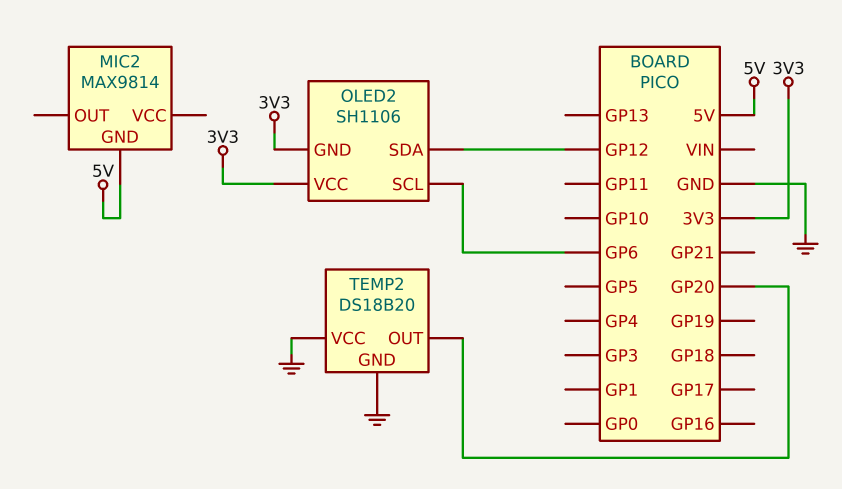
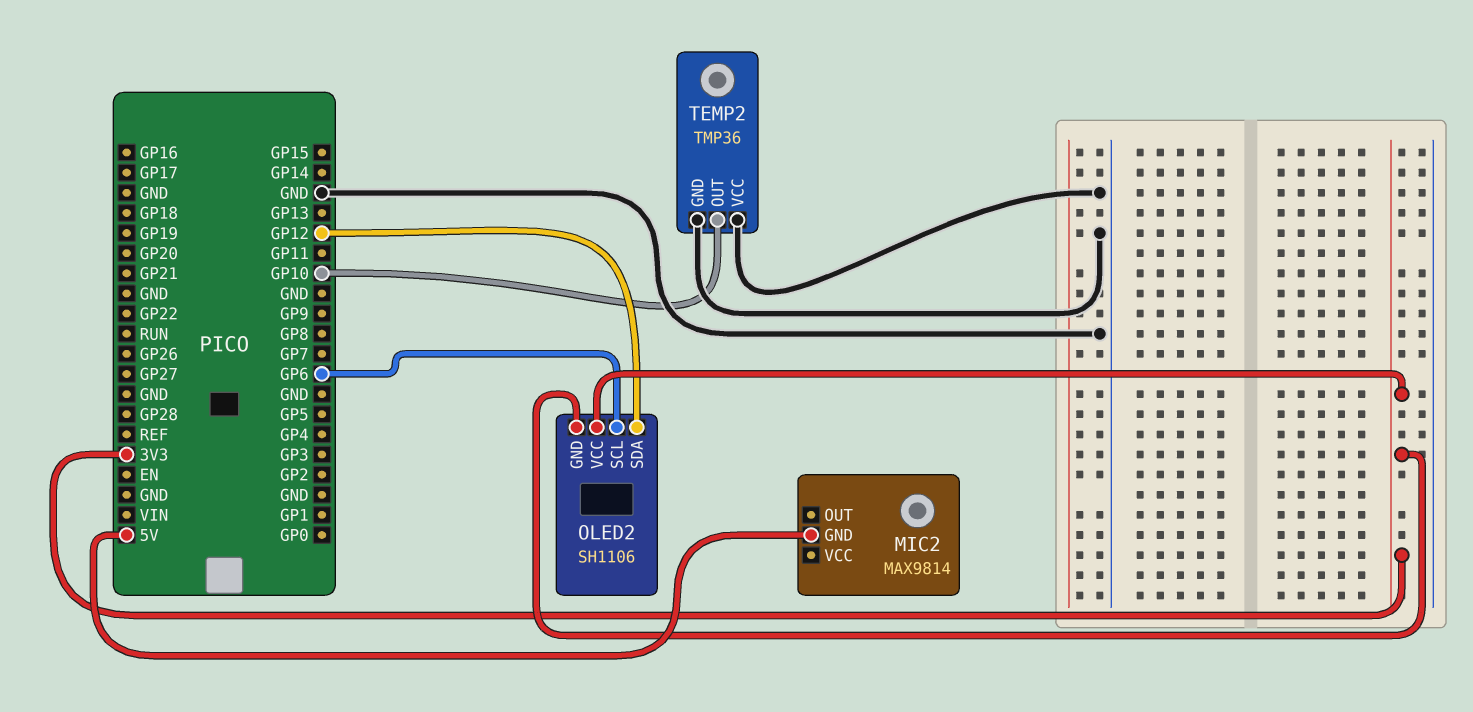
TEMP2: DS18B20 -> TMP36
TEMP2 pin OUT: GP20 -> GP10

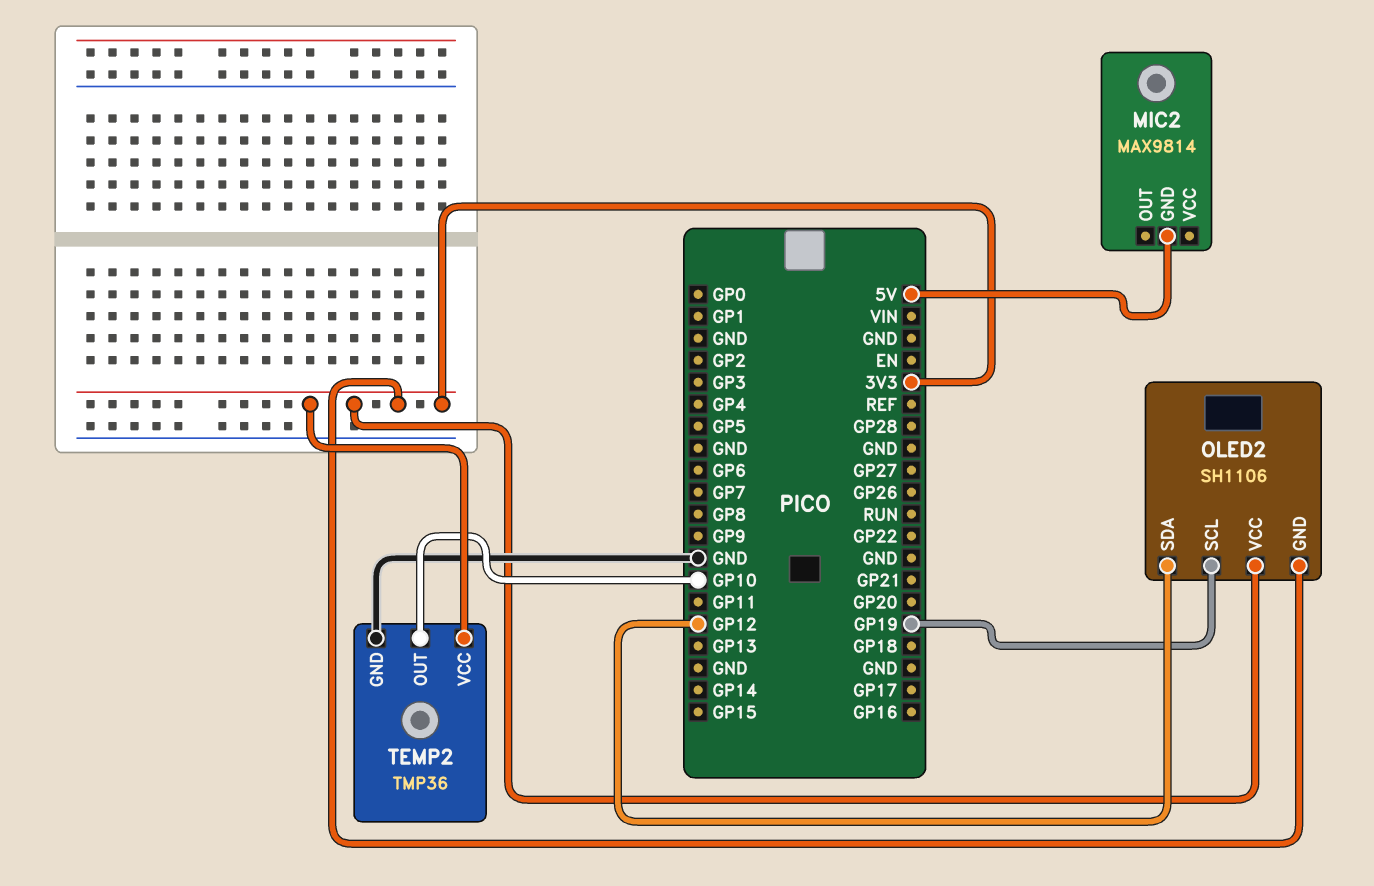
OLED2 pin SCL: GP6 -> GP19
TEMP2 pin VCC: GND -> 3V3

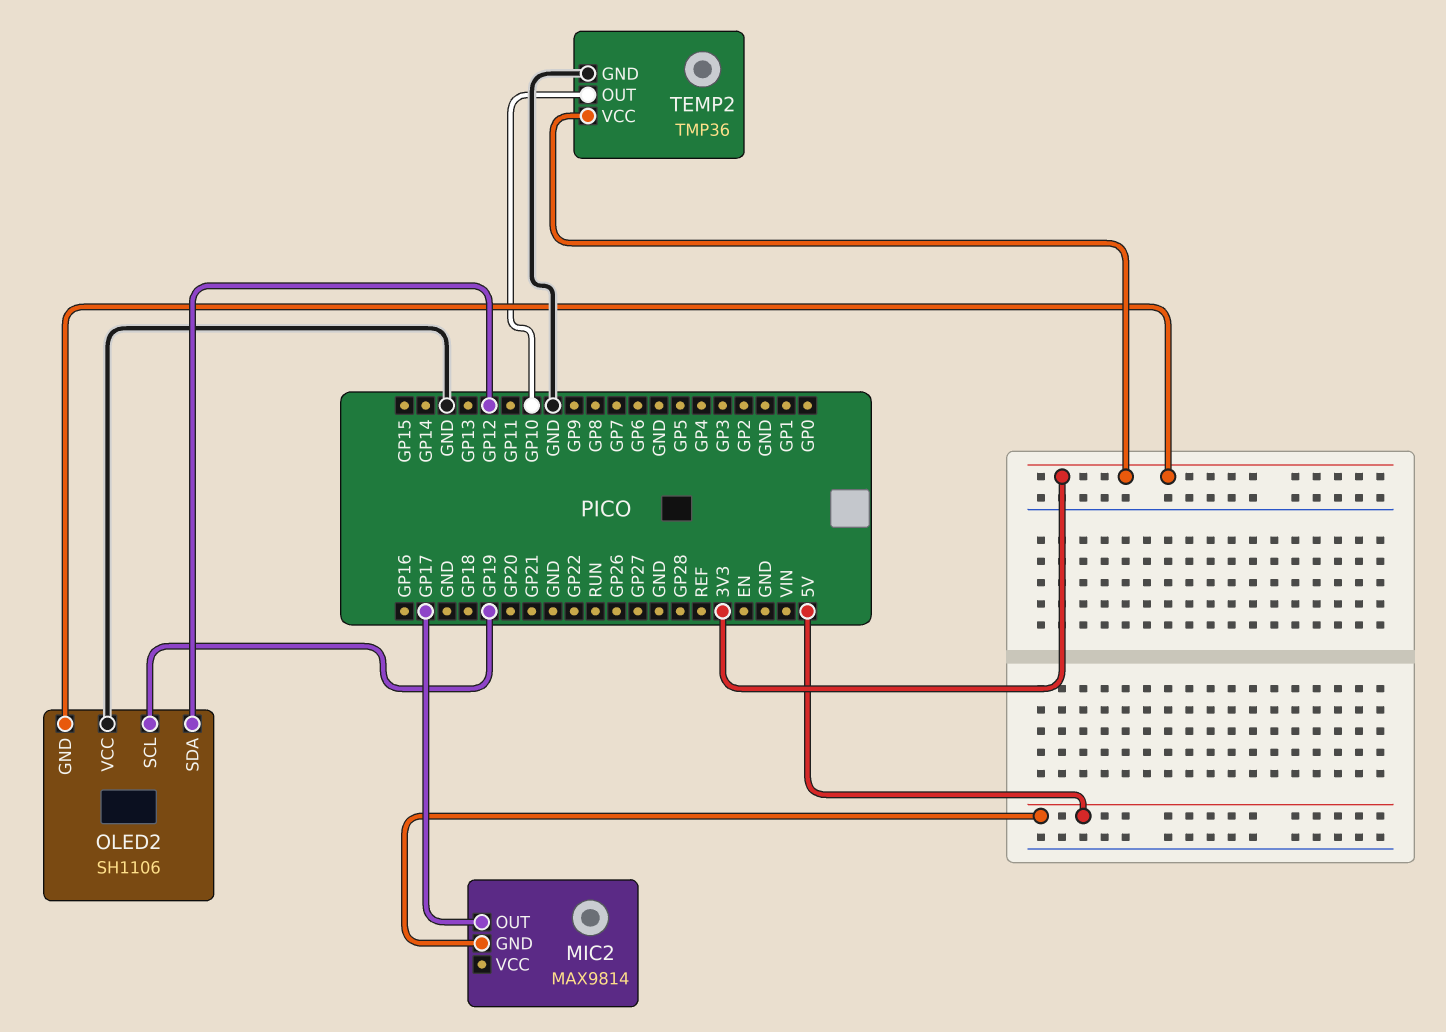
MIC2 pin OUT: none -> GP17
OLED2 pin VCC: 3V3 -> GND

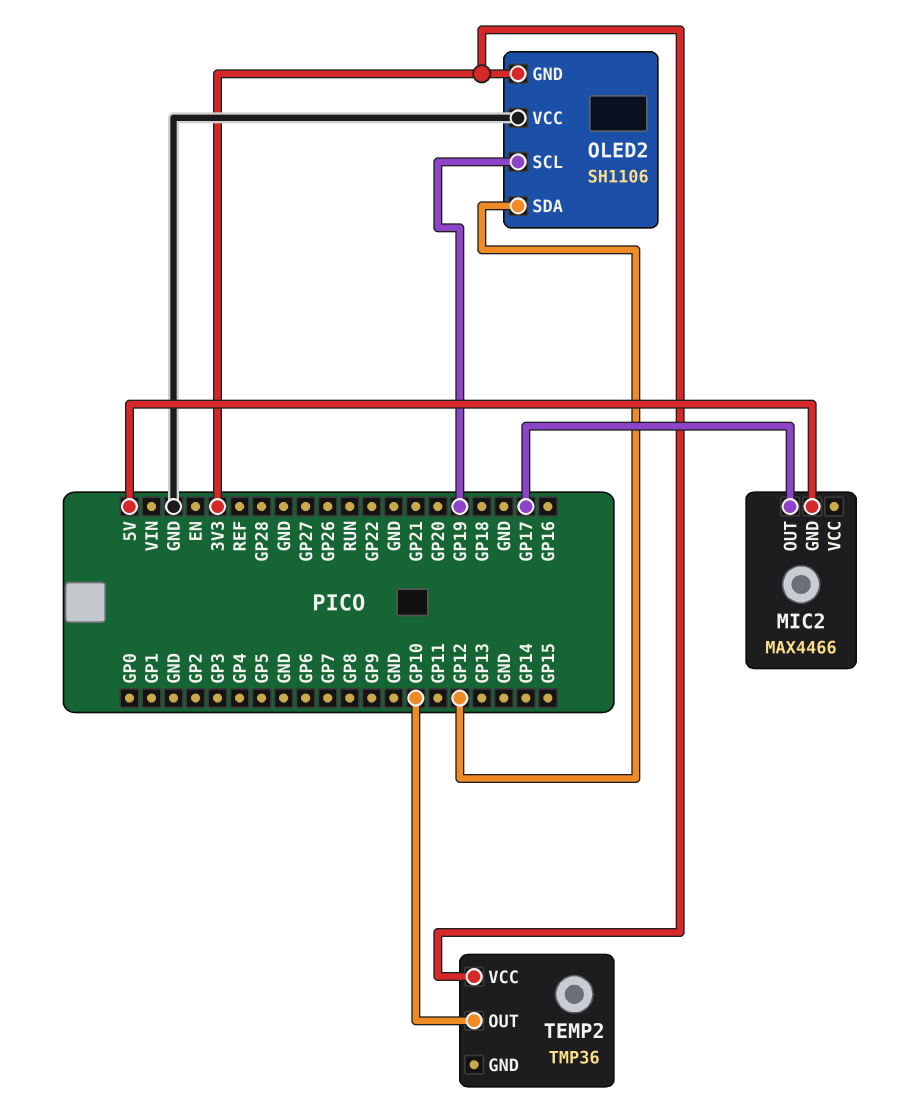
MIC2: MAX9814 -> MAX4466
TEMP2 pin GND: GND -> none

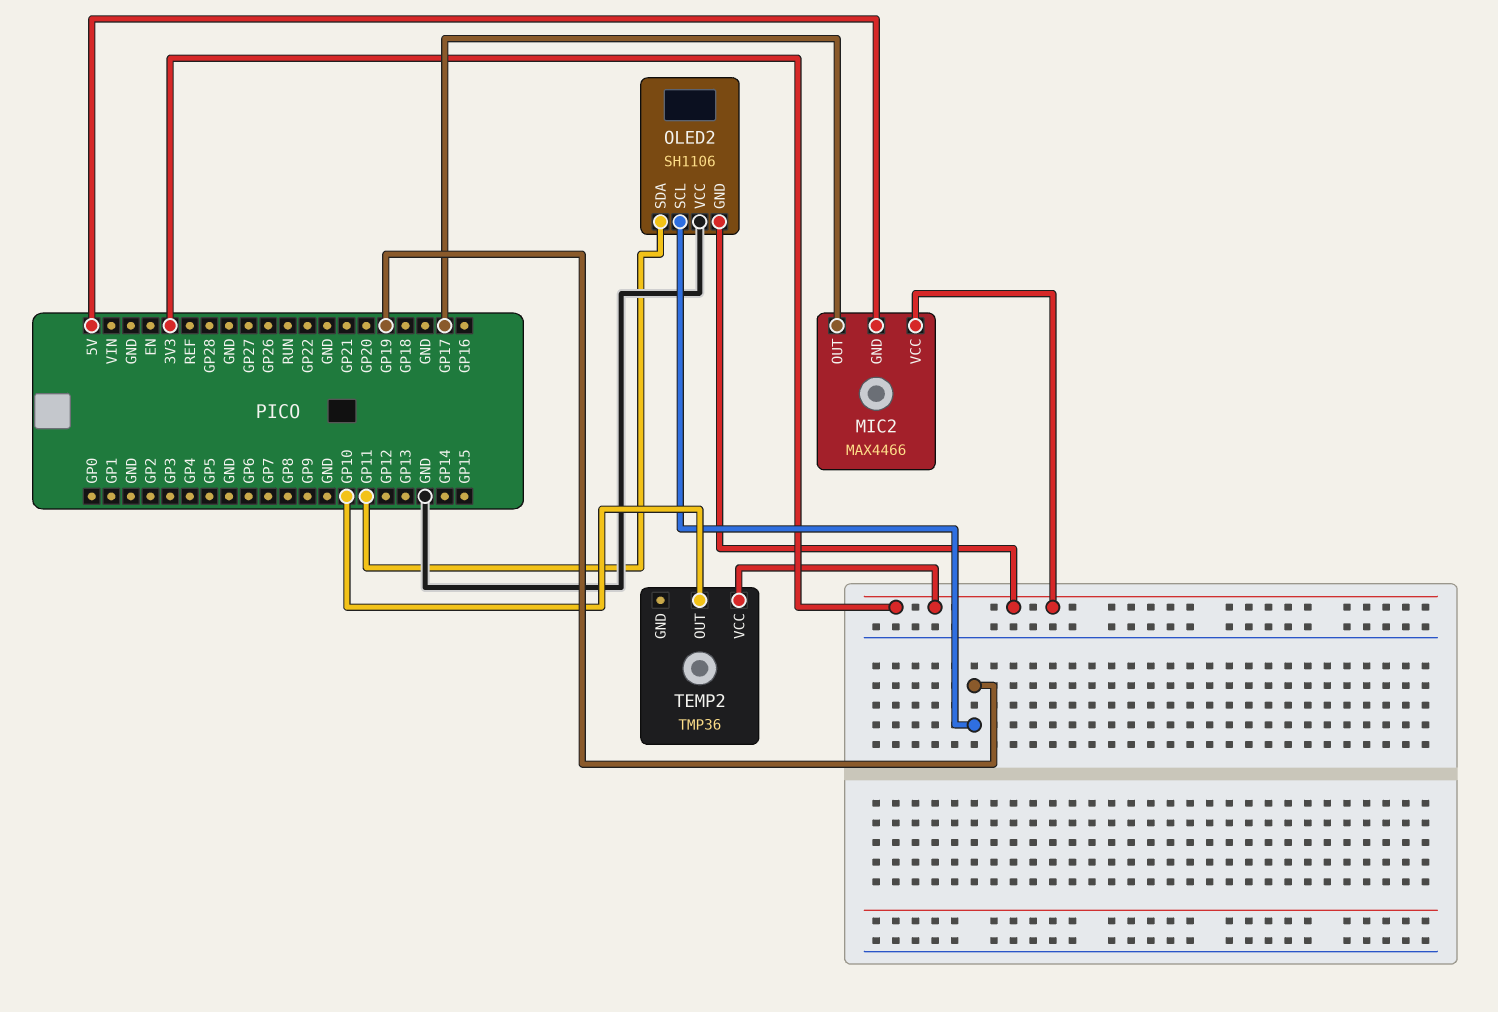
MIC2 pin VCC: none -> 3V3
OLED2 pin SDA: GP12 -> GP11

